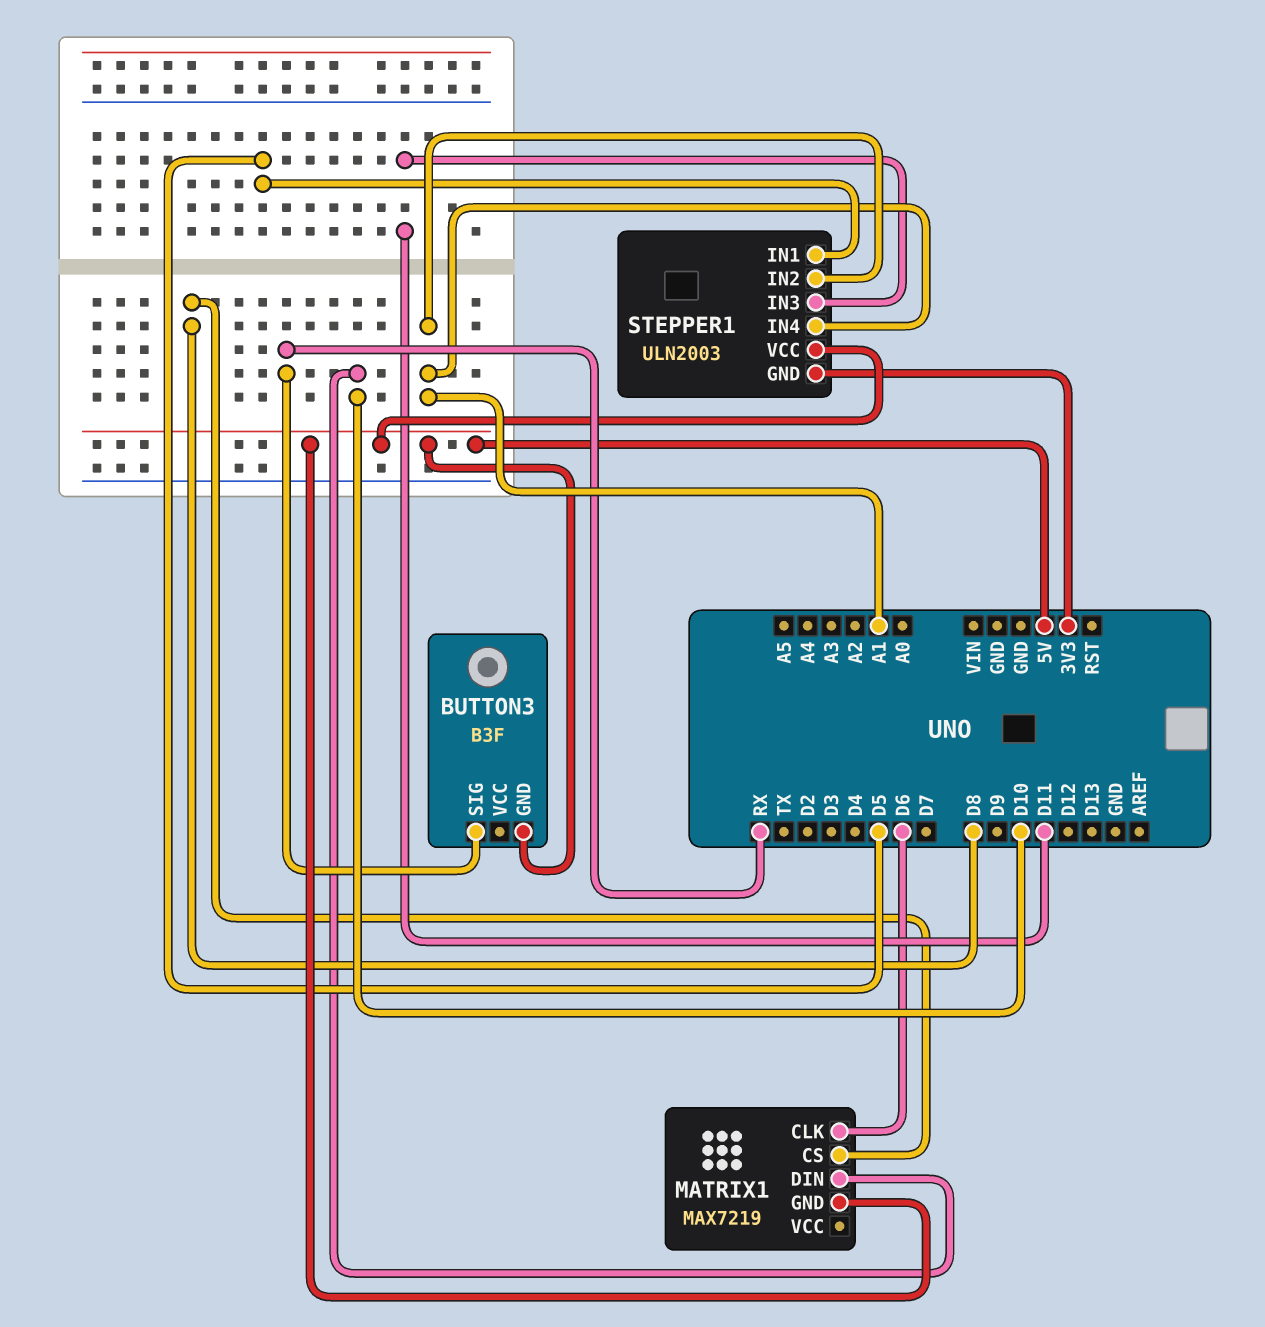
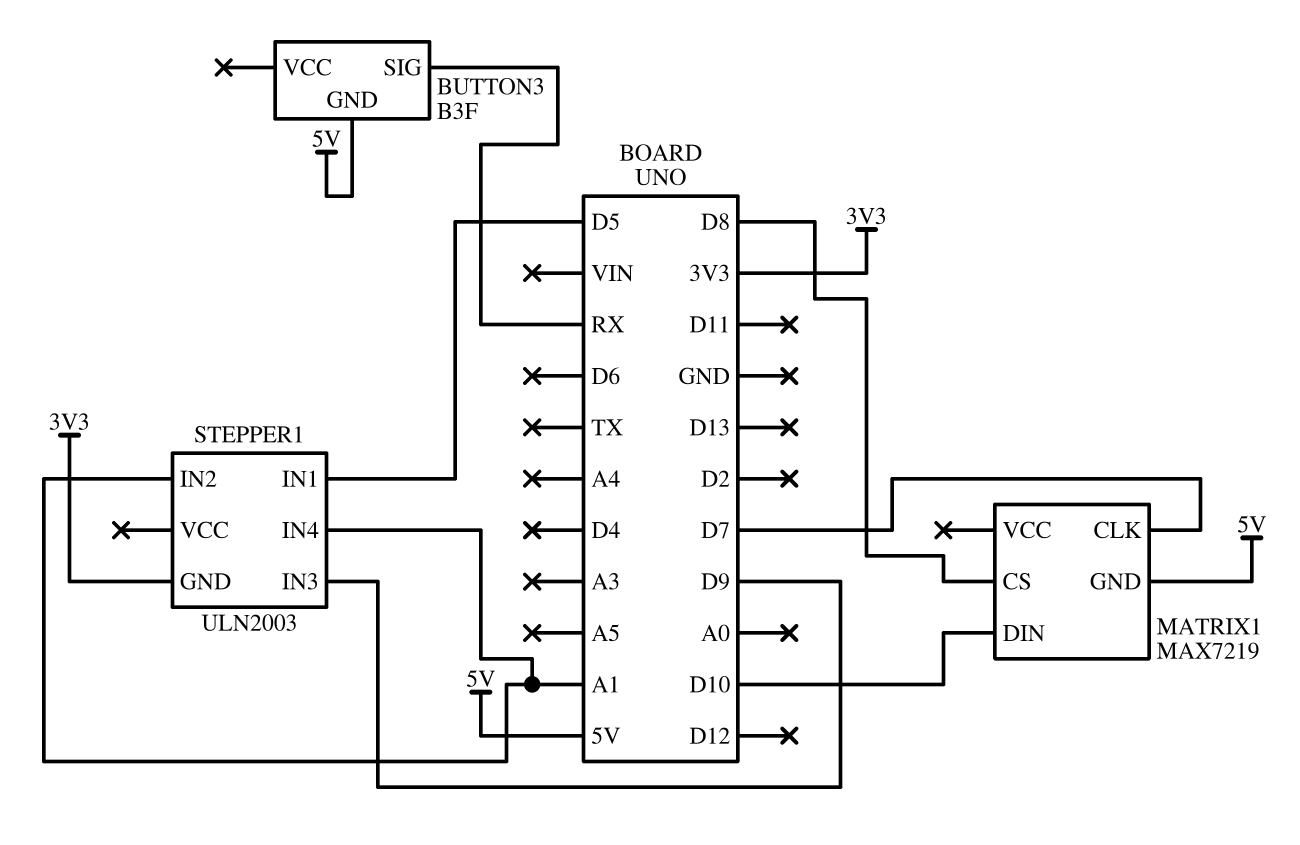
MATRIX1 pin CLK: D6 -> D7
STEPPER1 pin IN3: D11 -> D9
STEPPER1 pin VCC: 5V -> none

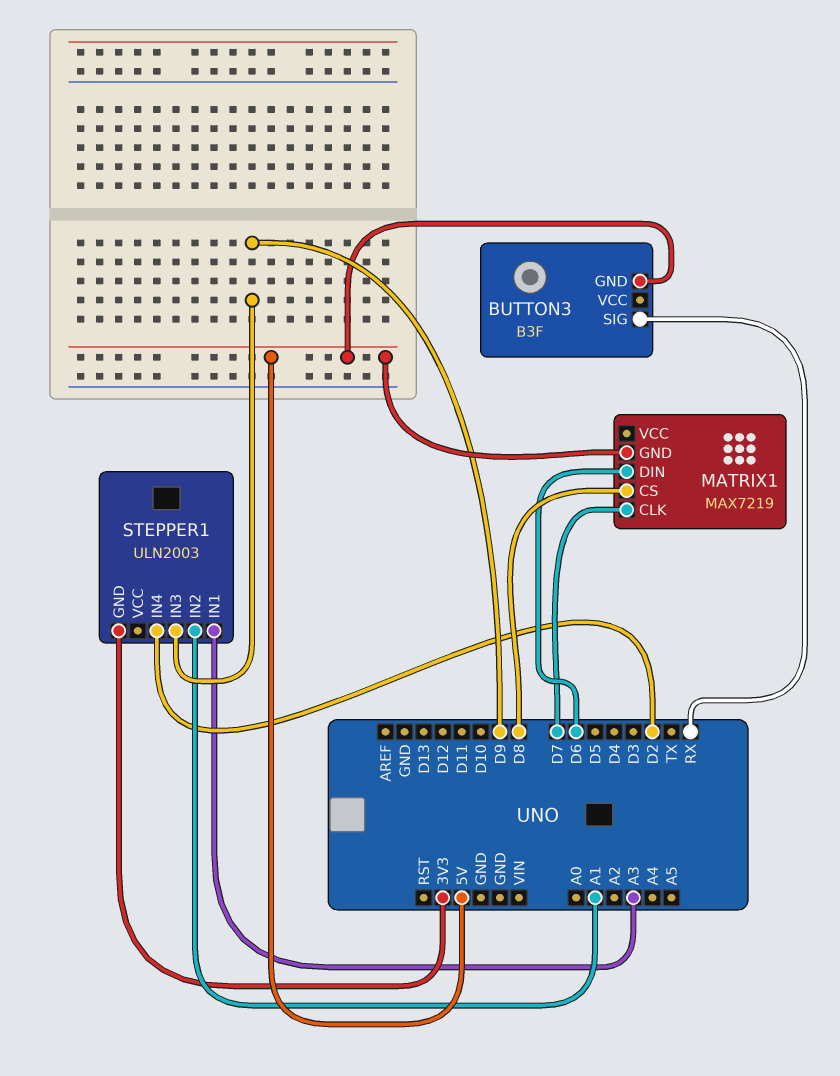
MATRIX1 pin DIN: D10 -> D6
STEPPER1 pin IN1: D5 -> A3
STEPPER1 pin IN4: A1 -> D2

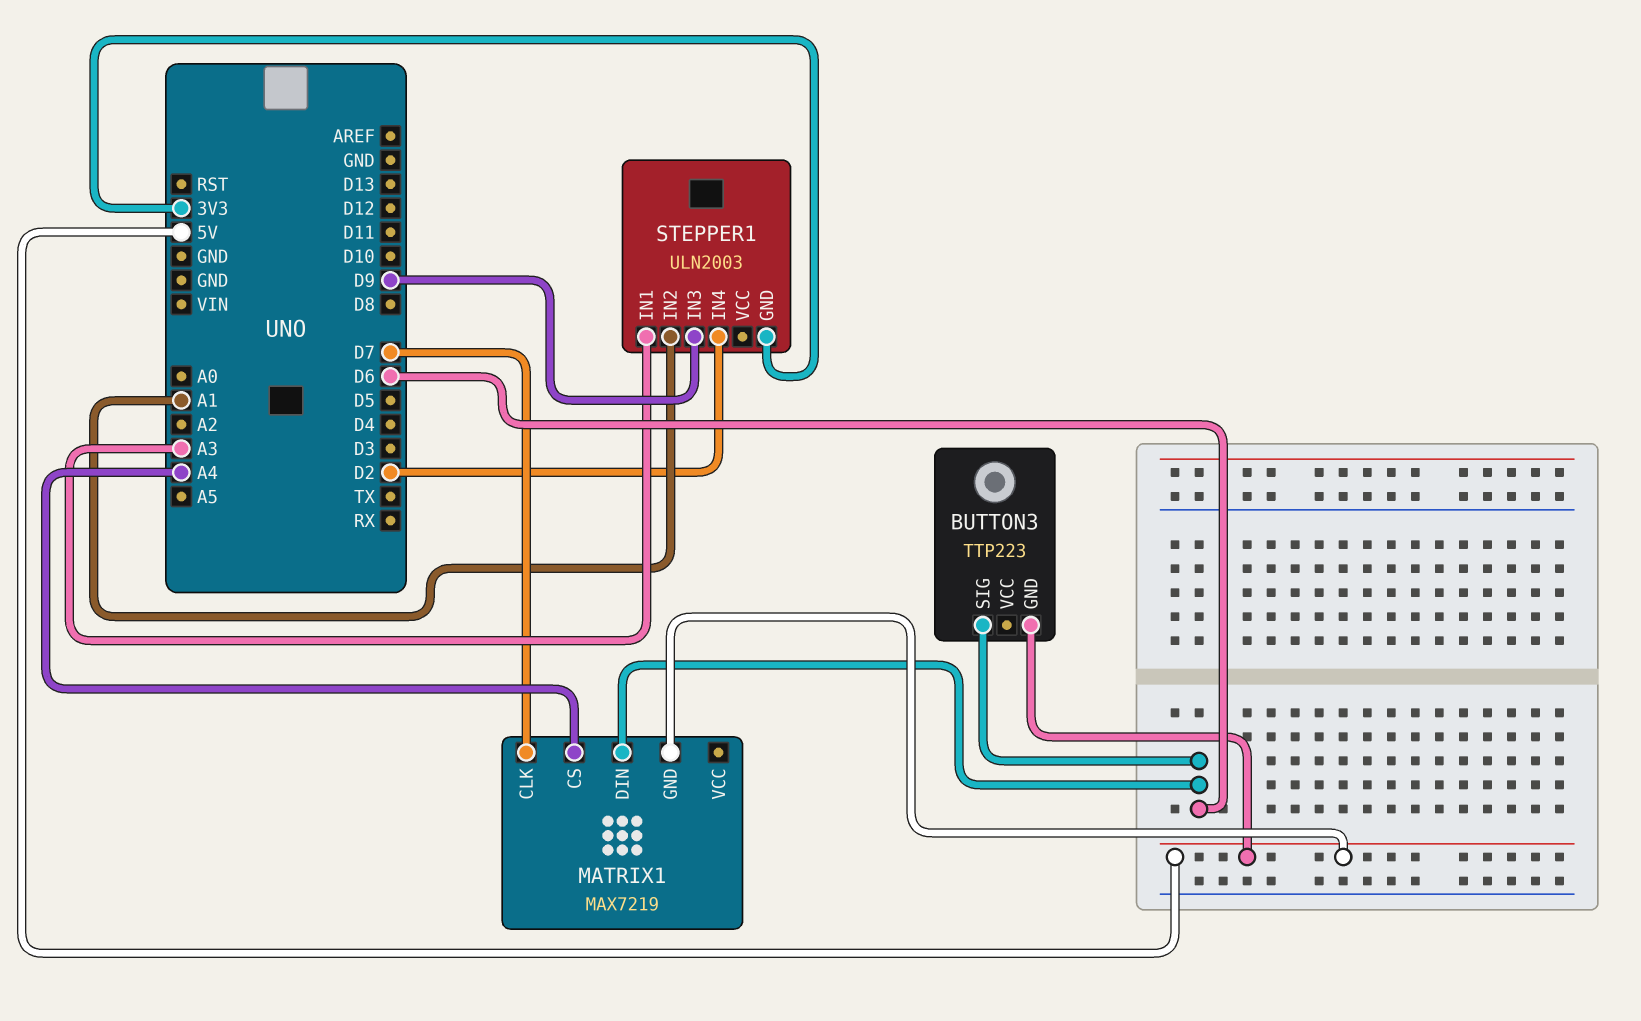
BUTTON3: B3F -> TTP223
BUTTON3 pin SIG: RX -> D6
MATRIX1 pin CS: D8 -> A4

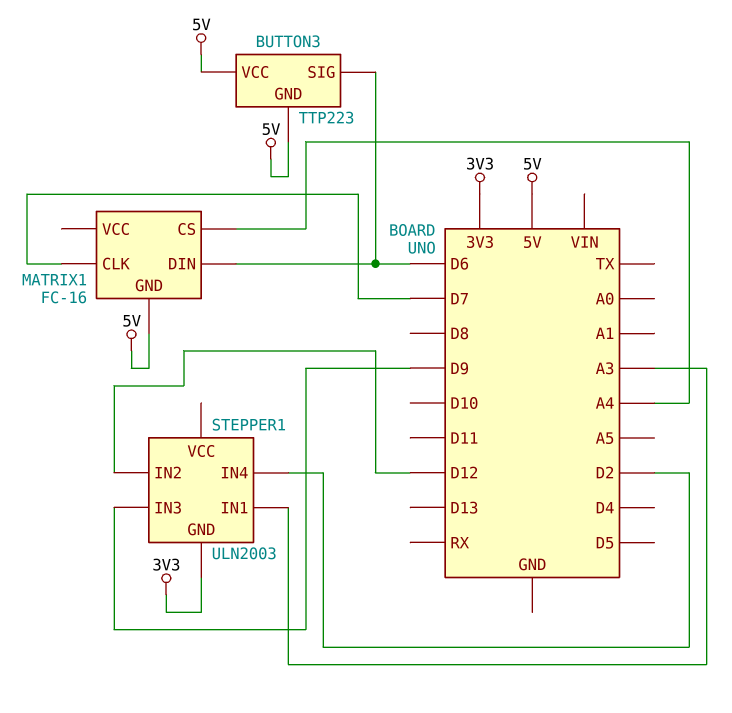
BUTTON3 pin VCC: none -> 5V
MATRIX1: MAX7219 -> FC-16
STEPPER1 pin IN2: A1 -> D12

